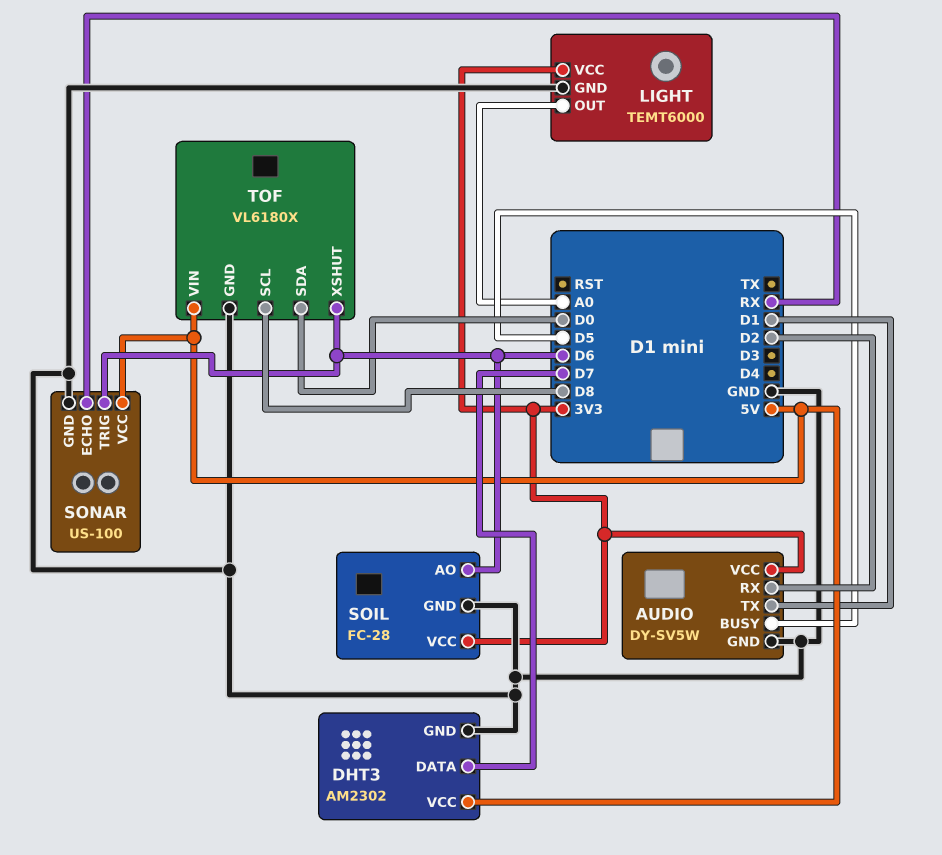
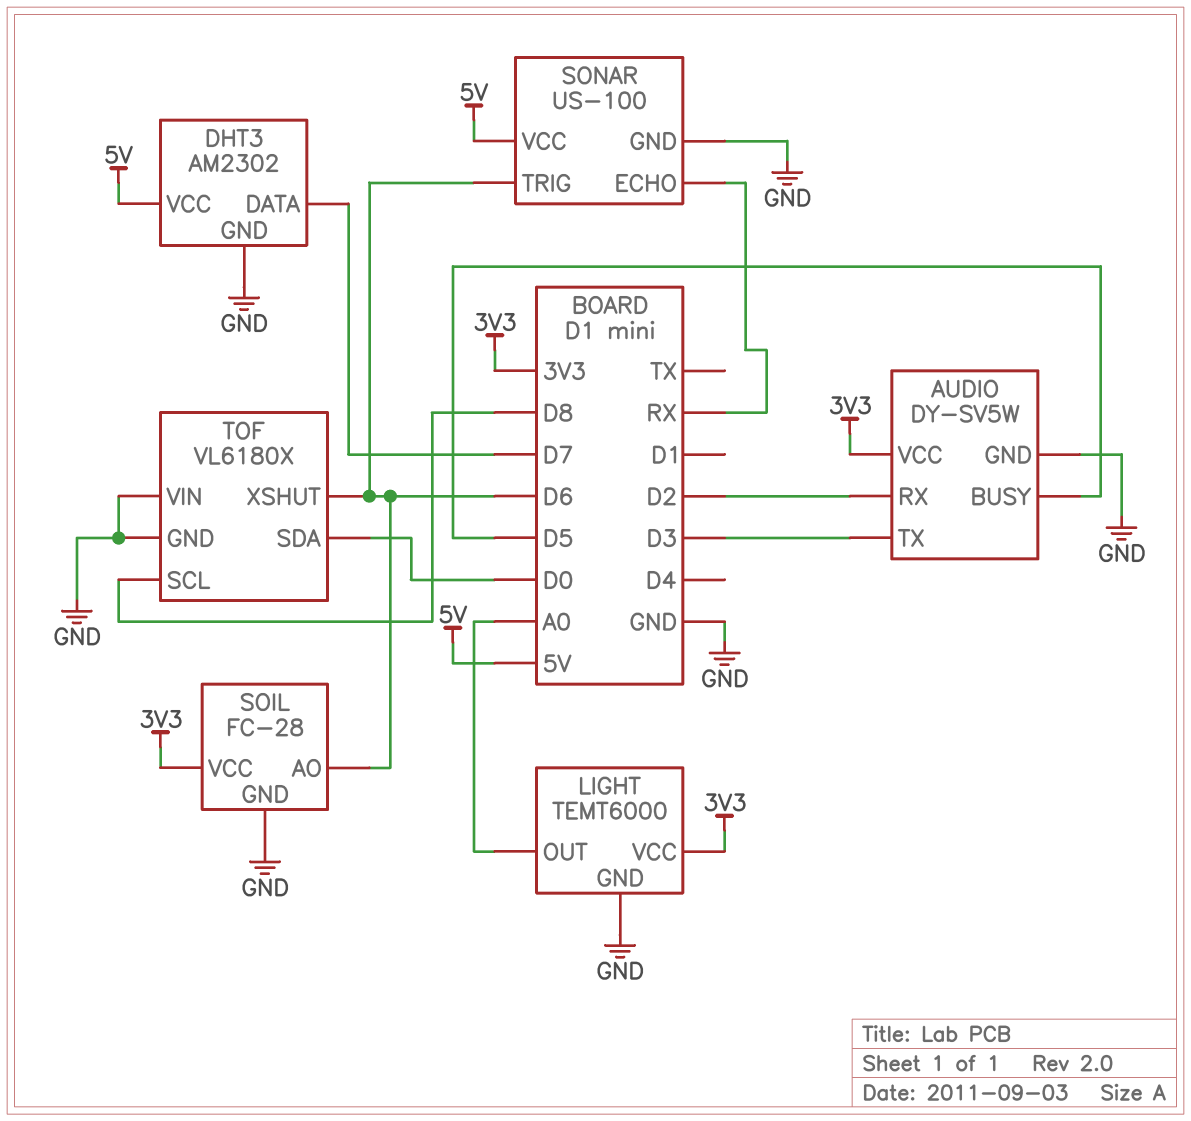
AUDIO pin TX: D1 -> D3
TOF pin VIN: 5V -> GND

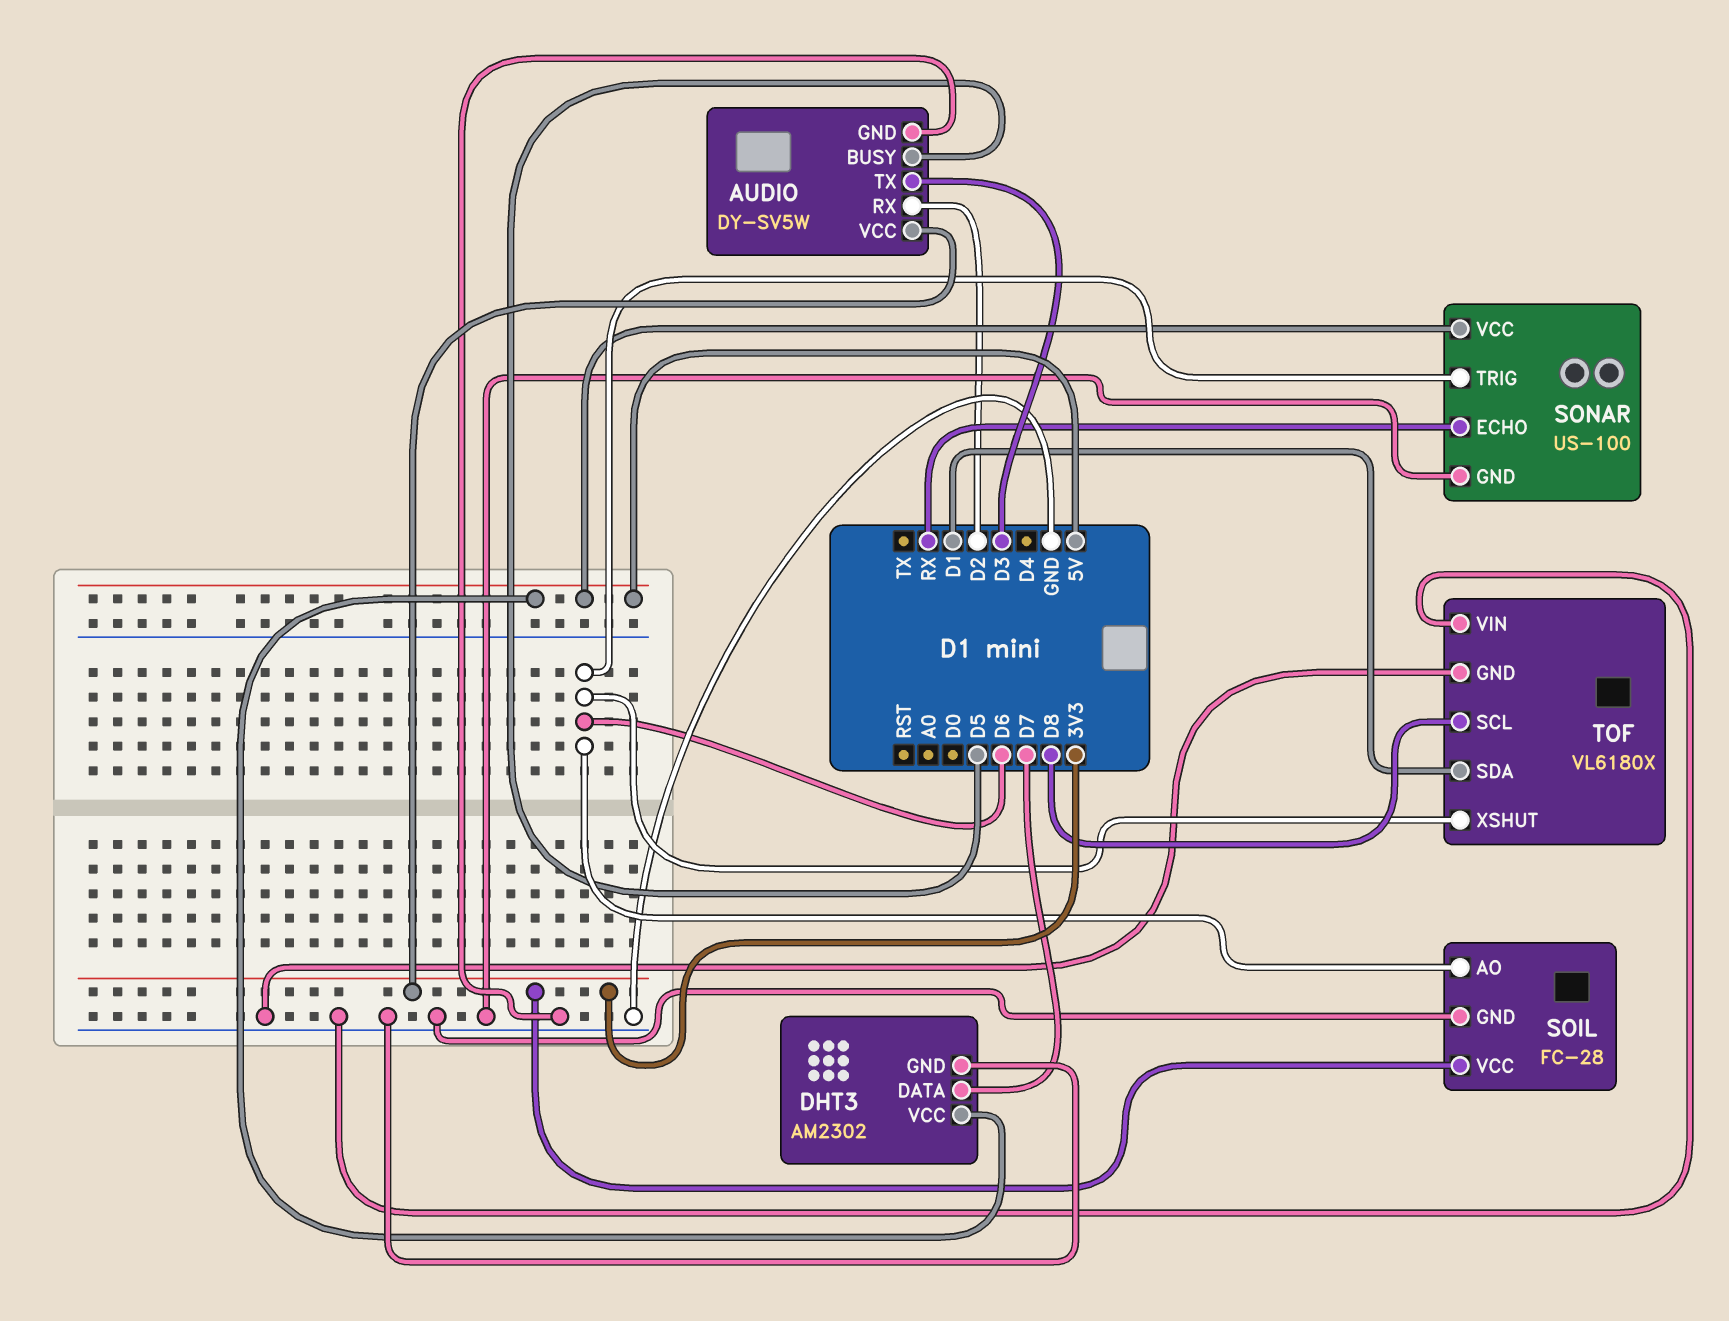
LIGHT: TEMT6000 -> none
LIGHT pin GND: GND -> none
LIGHT pin OUT: A0 -> none
LIGHT pin VCC: 3V3 -> none
TOF pin SDA: D0 -> D1

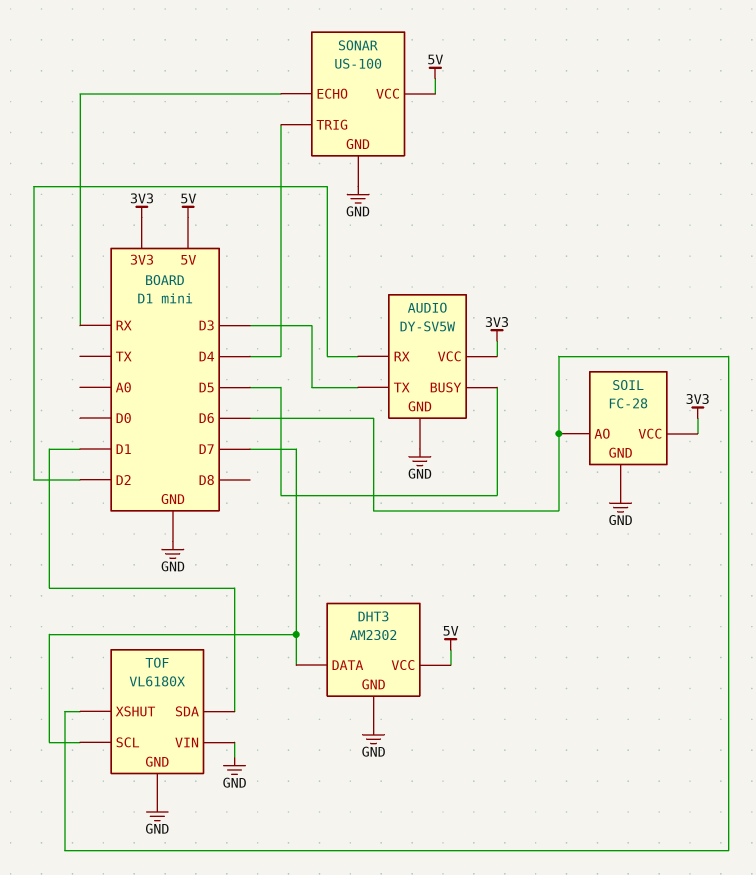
SONAR pin TRIG: D6 -> D4
TOF pin SCL: D8 -> D7

